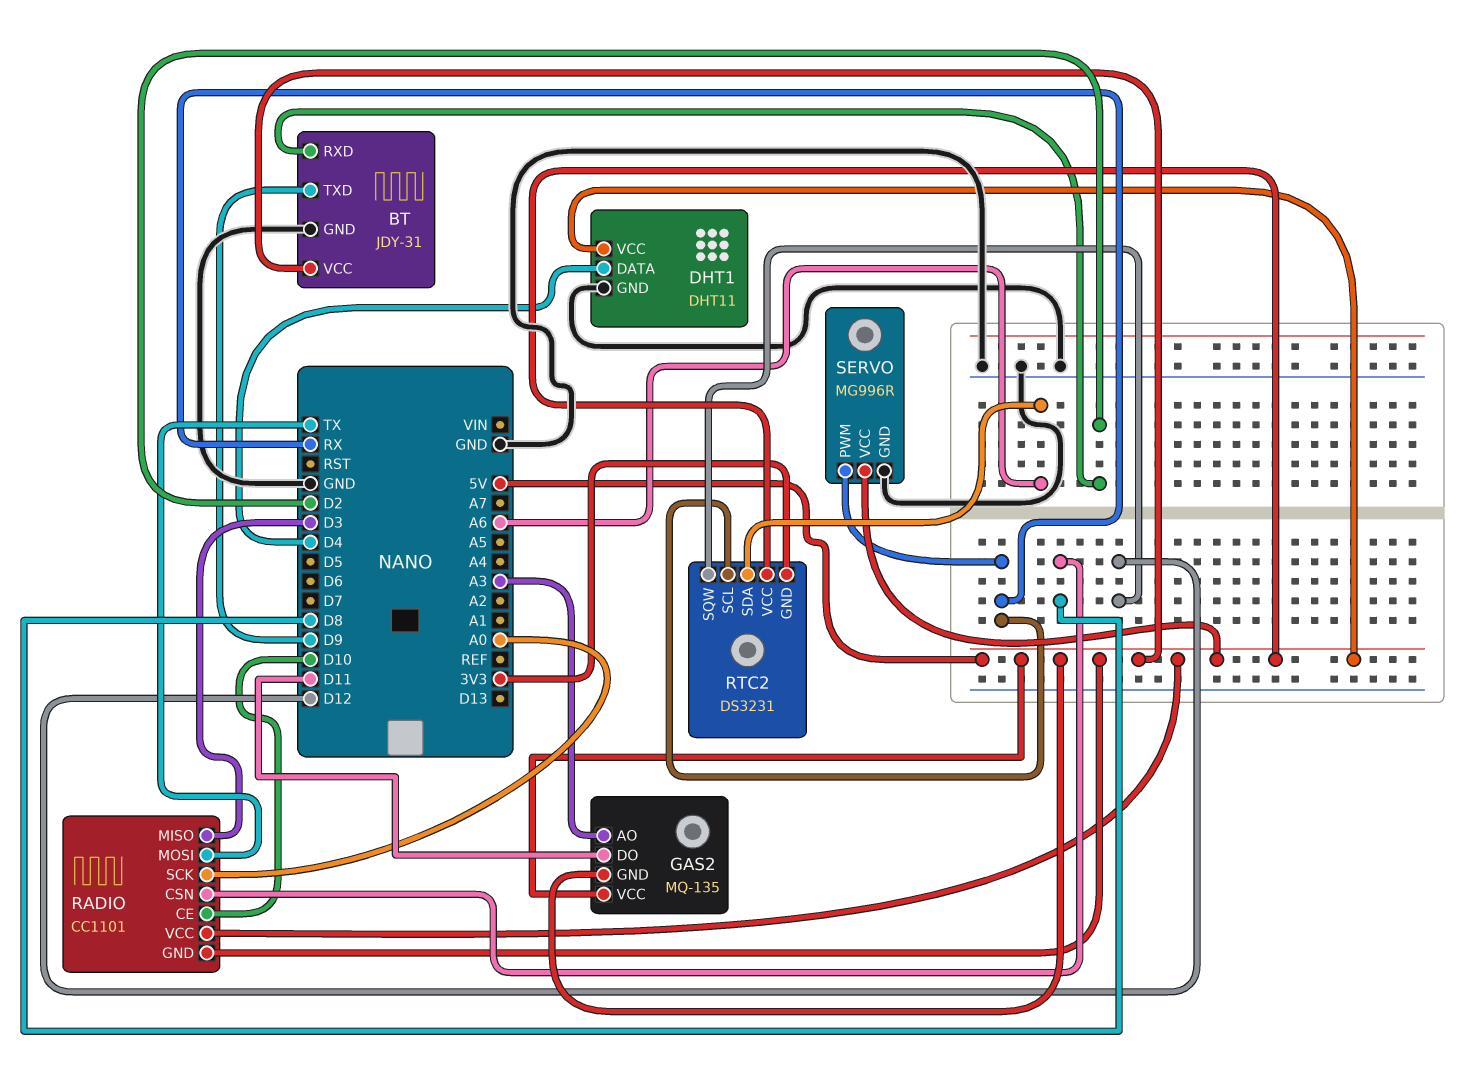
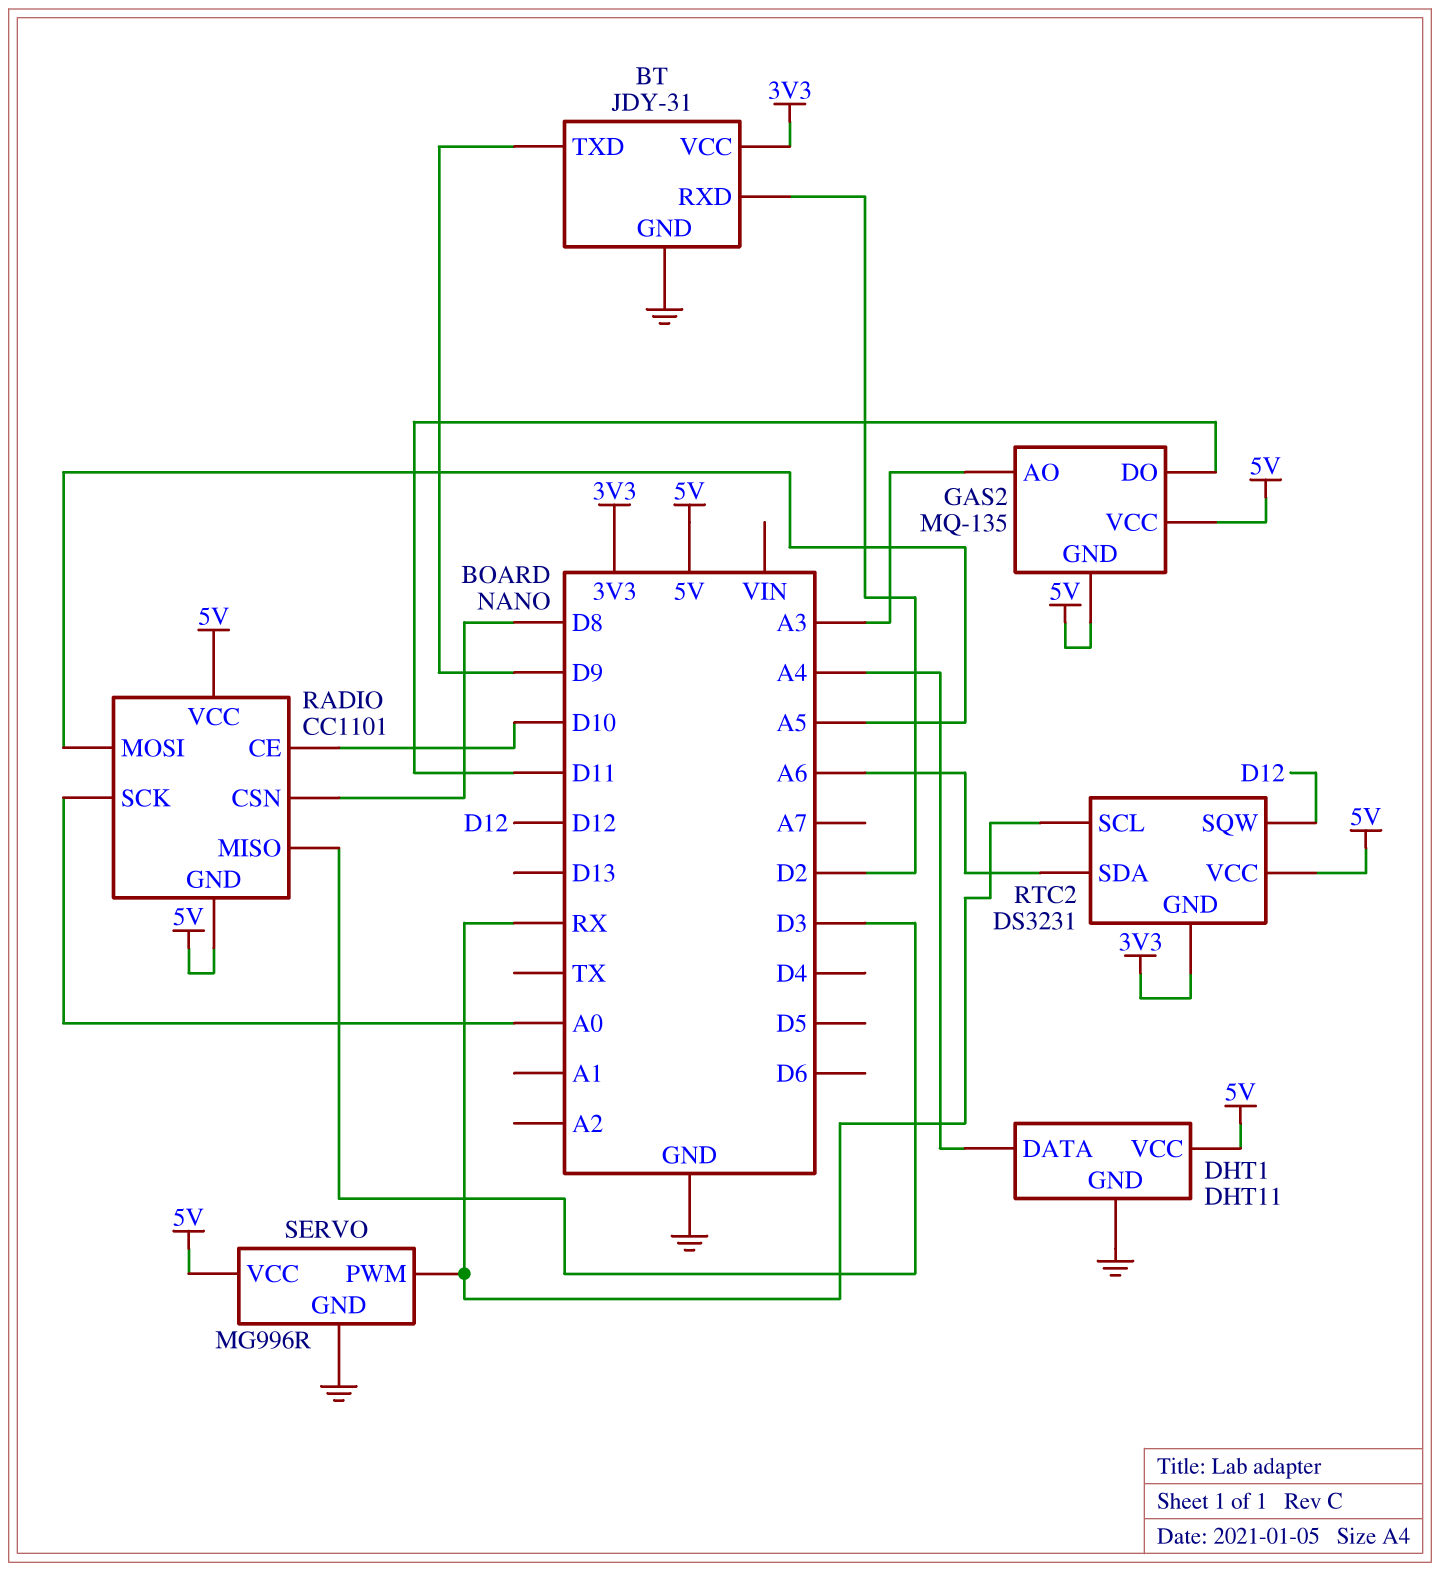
BT pin VCC: 5V -> 3V3
DHT1 pin DATA: D4 -> A4
RADIO pin MOSI: TX -> A5

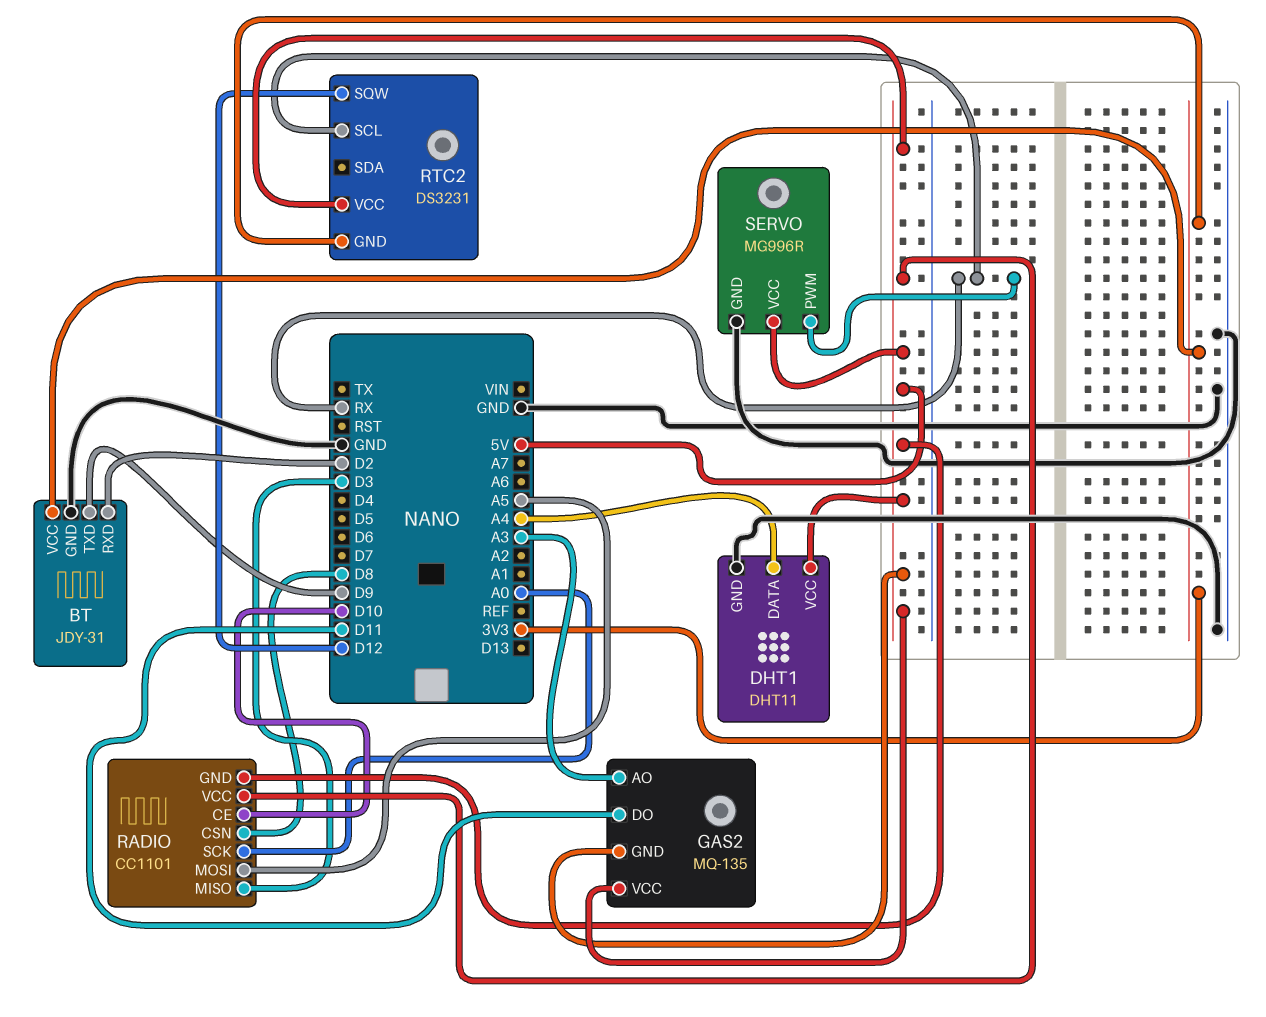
RTC2 pin SDA: A6 -> none

